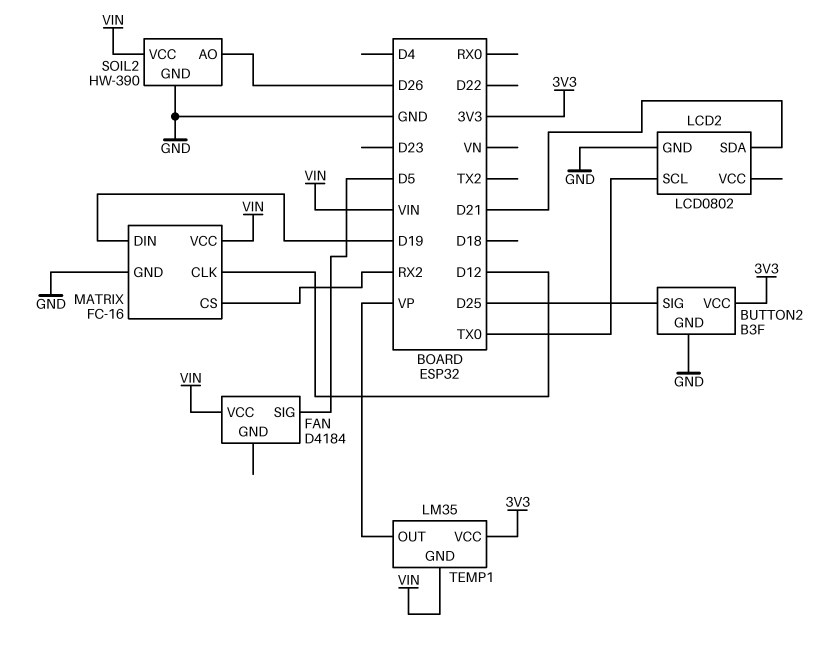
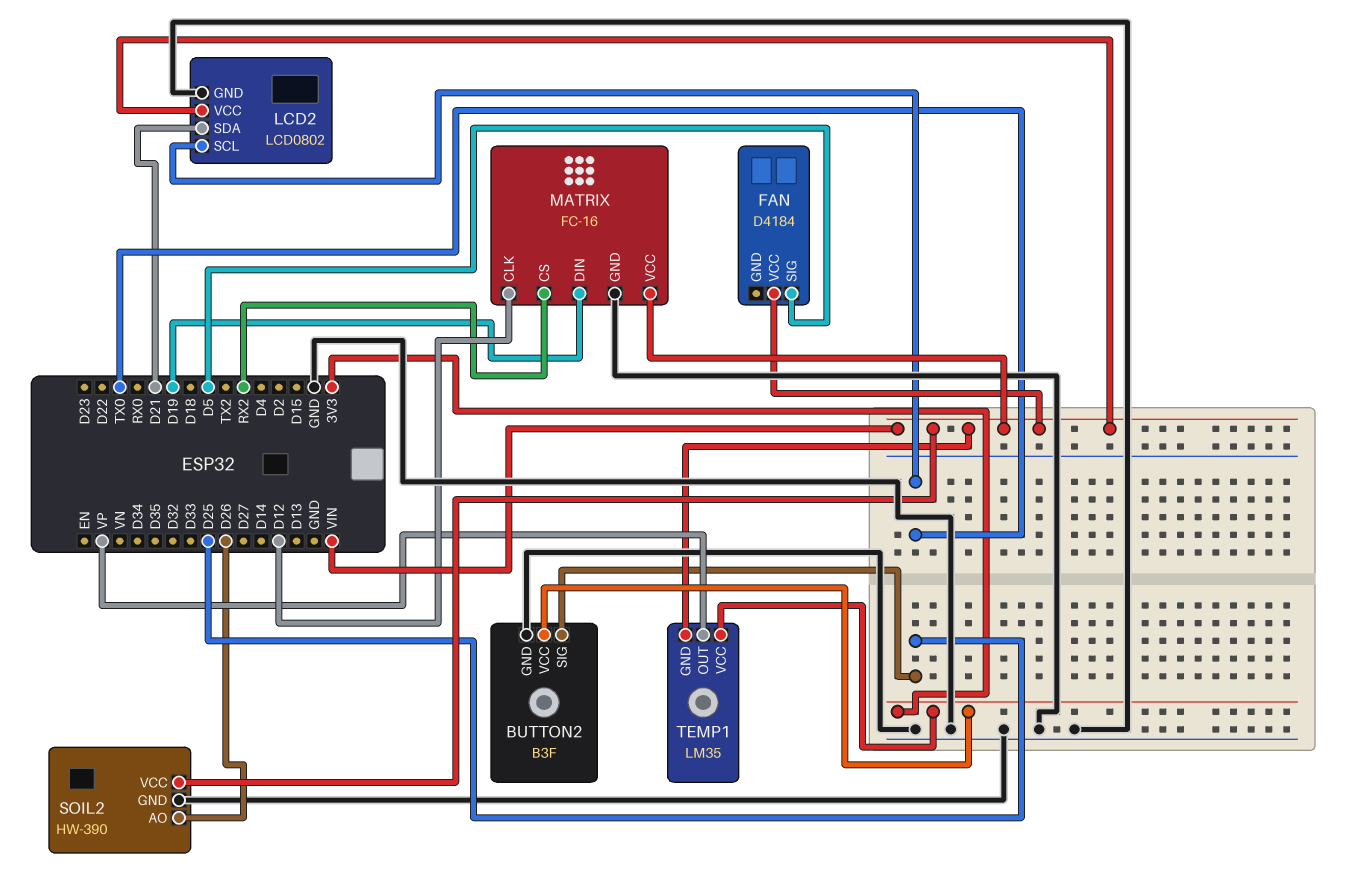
LCD2 pin VCC: none -> VIN

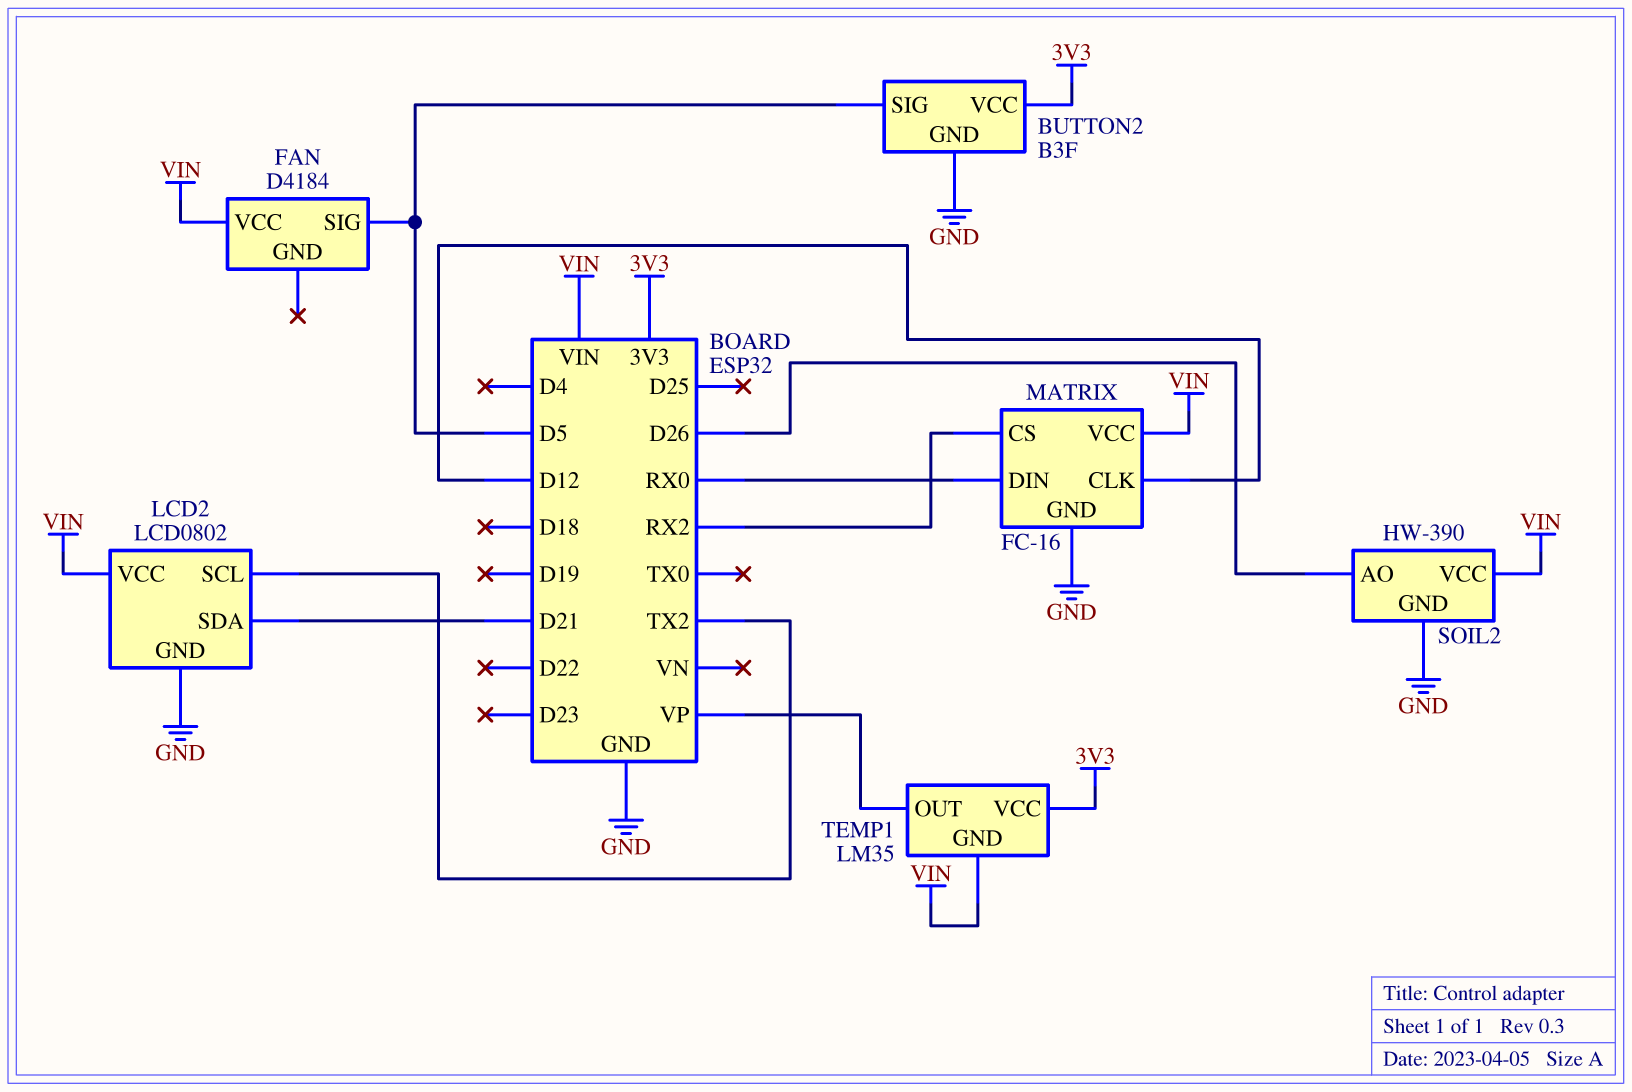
BUTTON2 pin SIG: D25 -> D5
LCD2 pin SCL: TX0 -> TX2
MATRIX pin DIN: D19 -> RX0

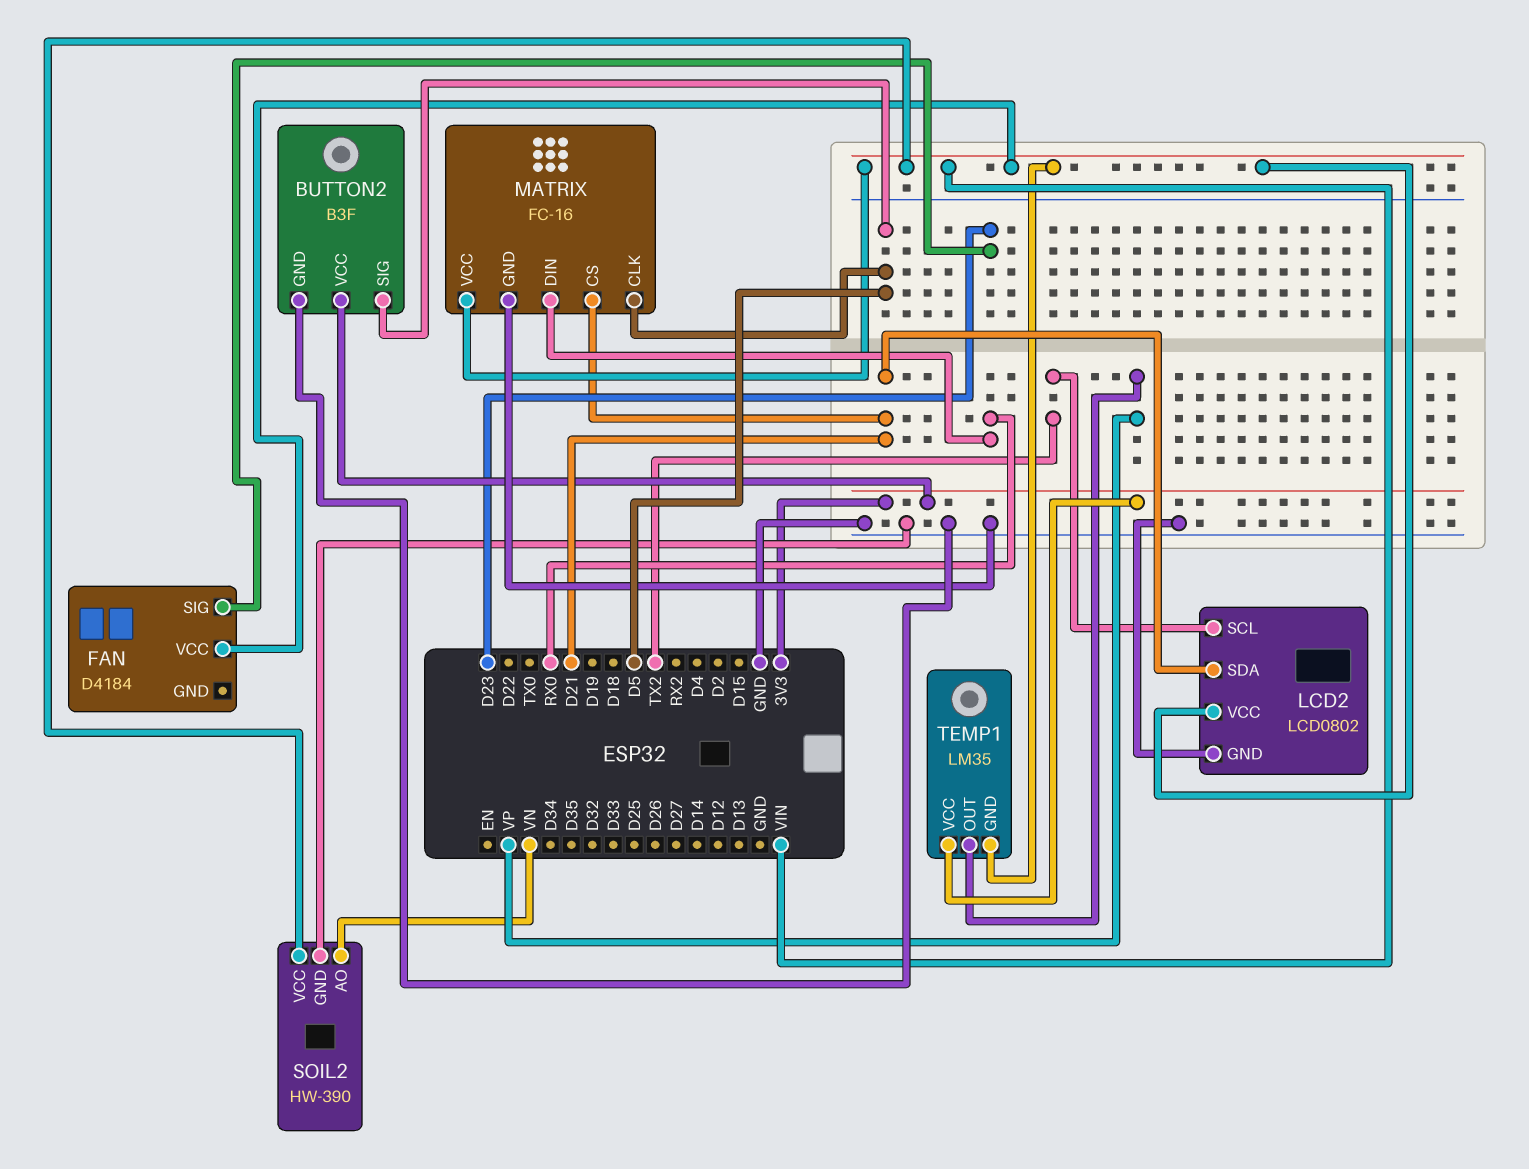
FAN pin SIG: D5 -> D23
MATRIX pin CLK: D12 -> D5
MATRIX pin CS: RX2 -> D21
SOIL2 pin AO: D26 -> VN

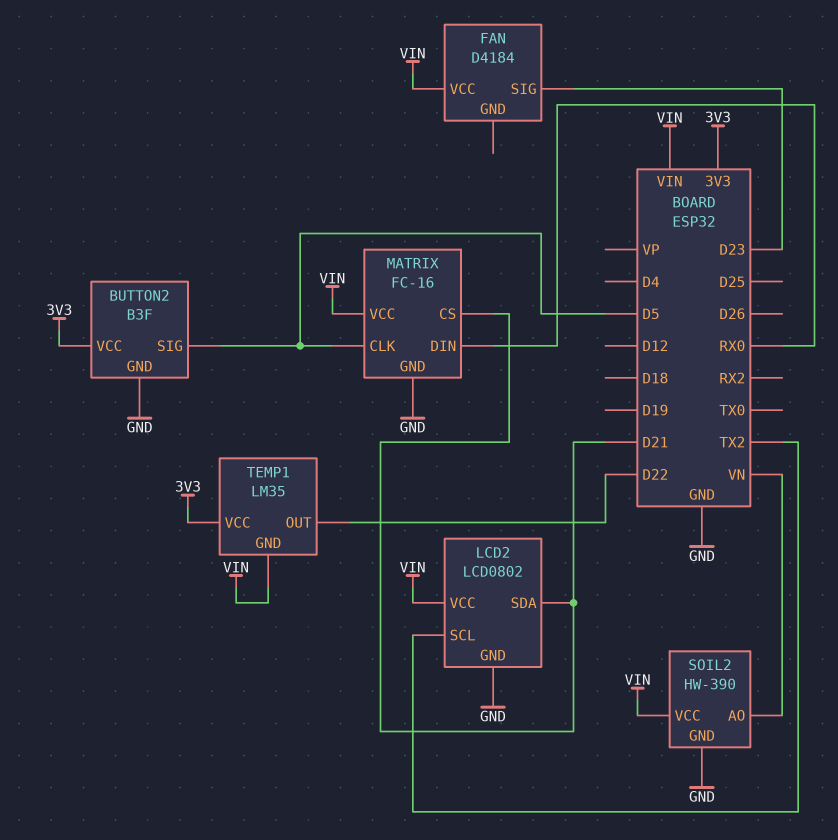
TEMP1 pin OUT: VP -> D22

